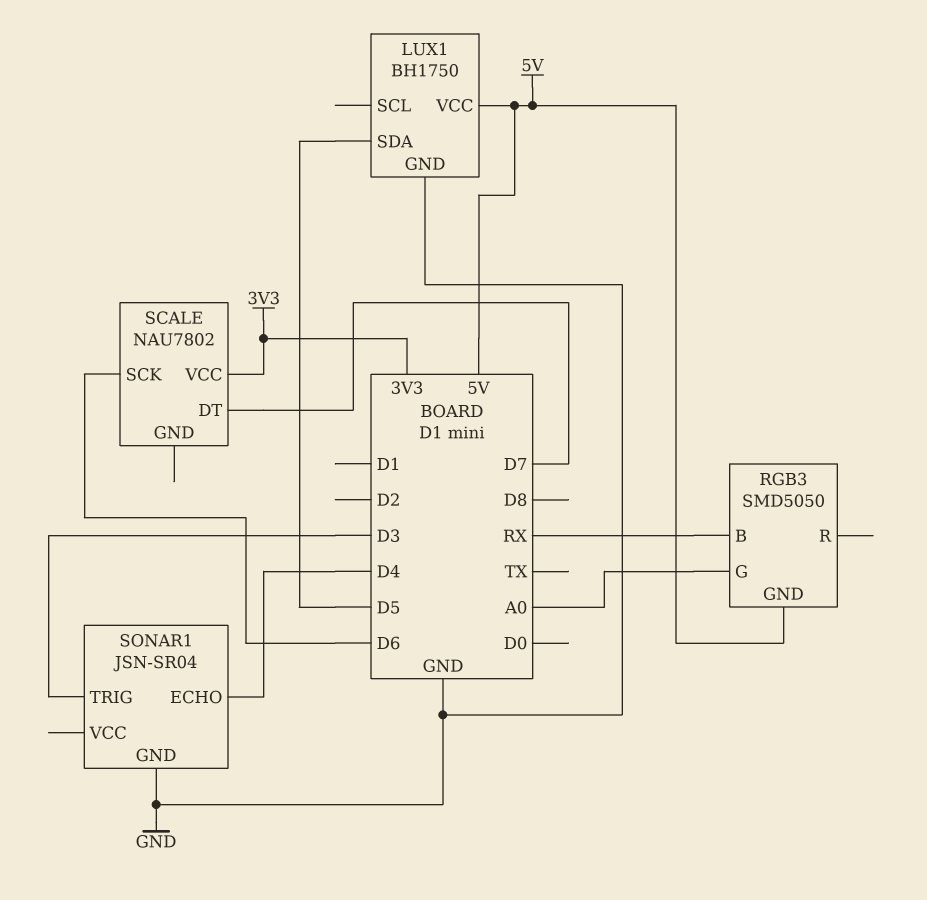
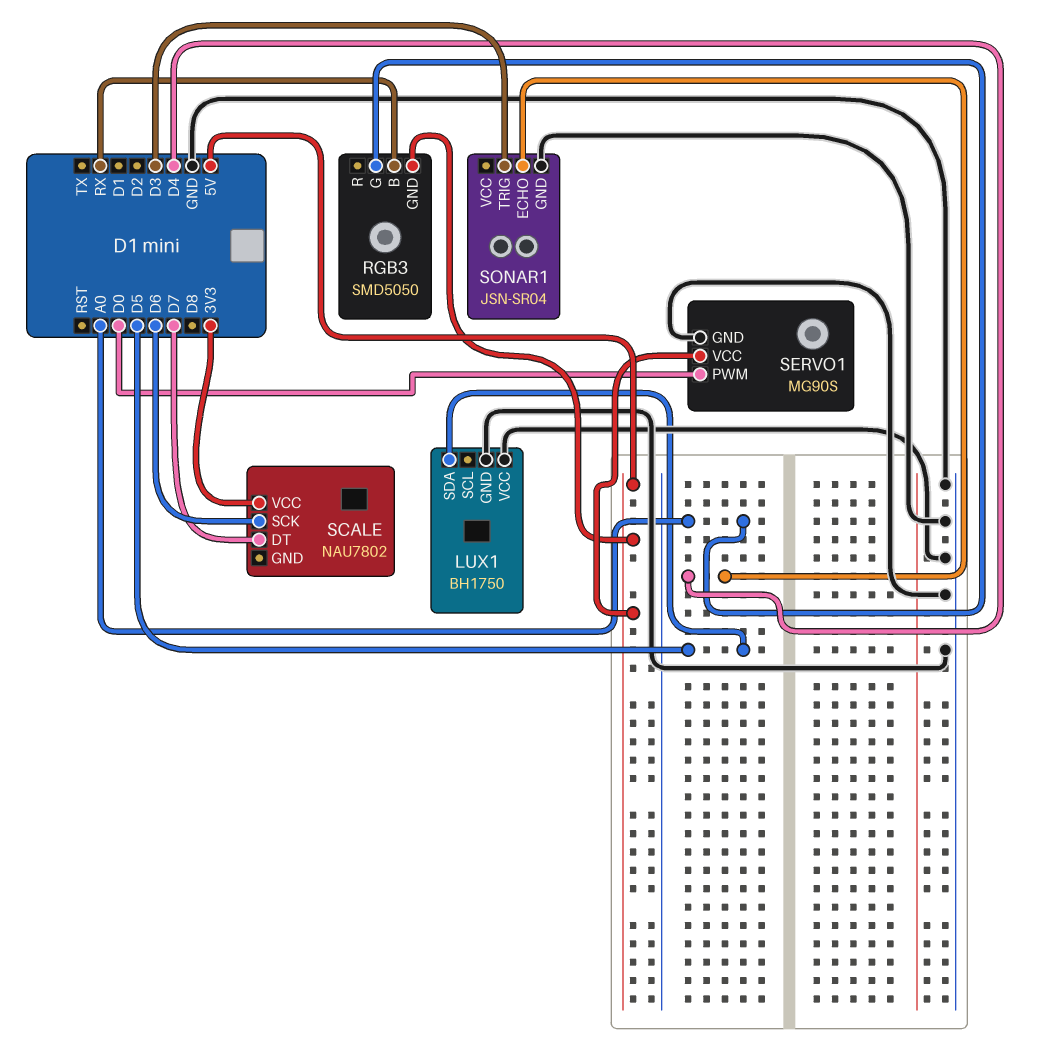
LUX1 pin VCC: 5V -> GND
SERVO1: none -> MG90S
SERVO1 pin GND: none -> GND
SERVO1 pin PWM: none -> D0
SERVO1 pin VCC: none -> 5V

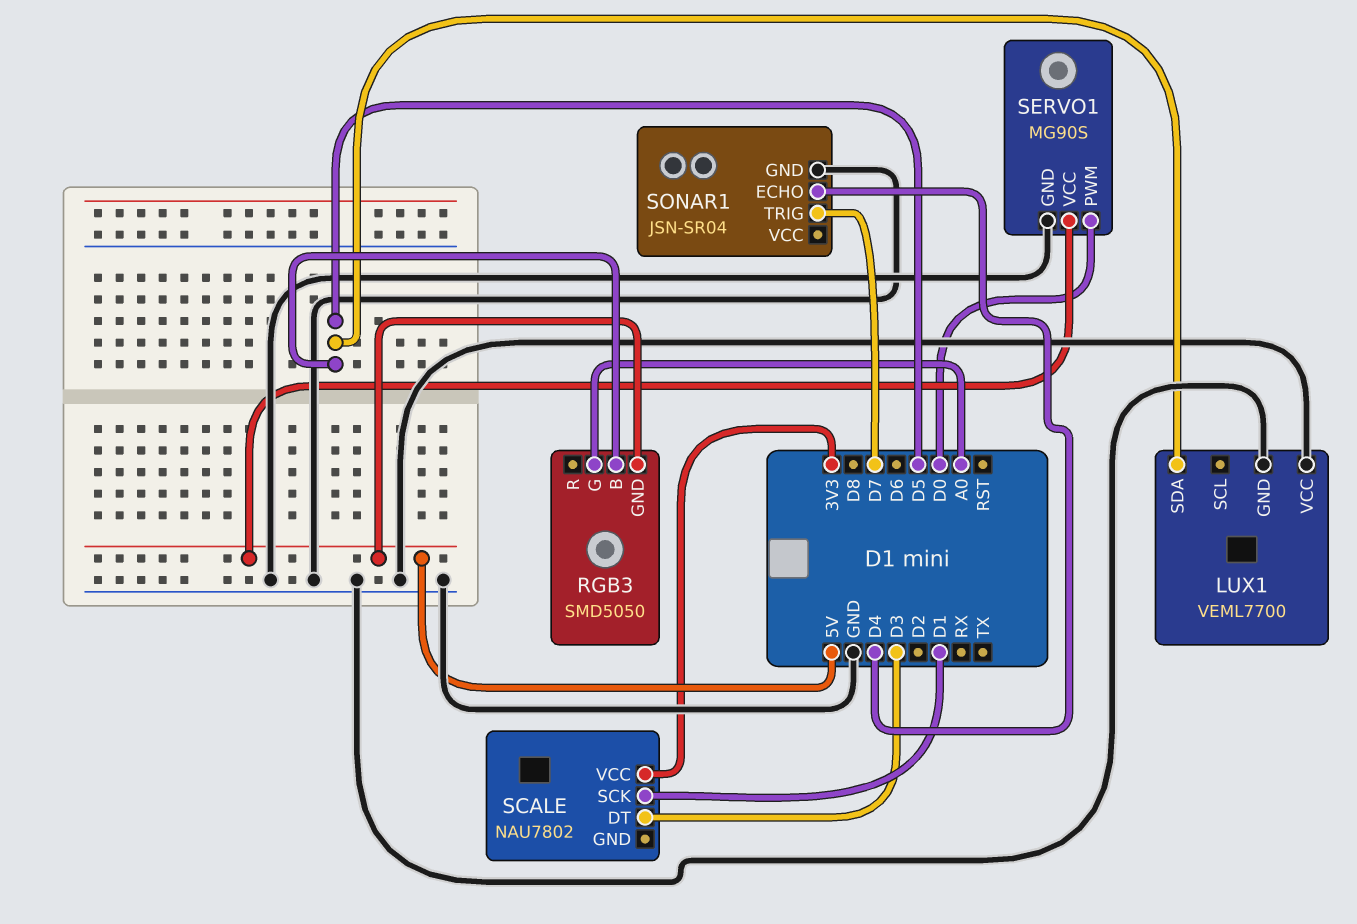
LUX1: BH1750 -> VEML7700
RGB3 pin B: RX -> D5
SCALE pin DT: D7 -> D3
SCALE pin SCK: D6 -> D1
SONAR1 pin TRIG: D3 -> D7

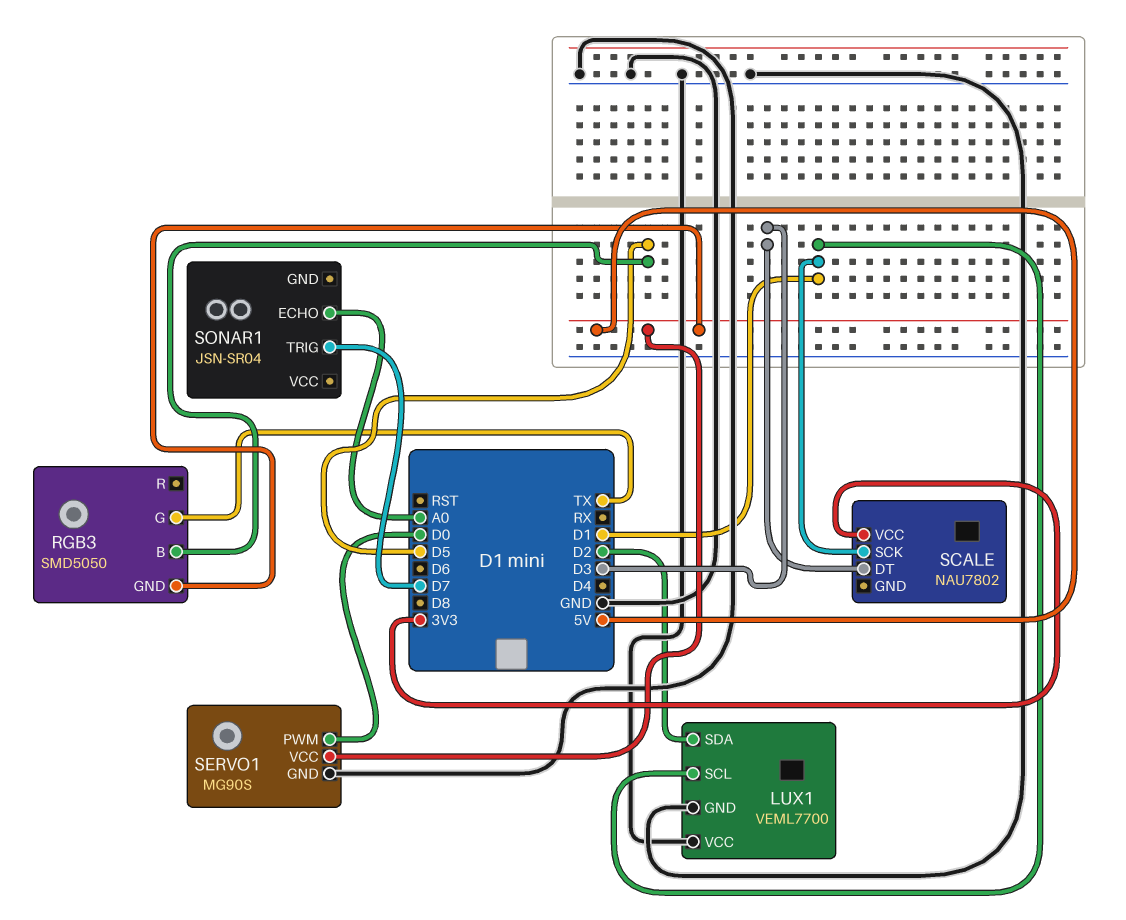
LUX1 pin SCL: none -> D1
LUX1 pin SDA: D5 -> D2
RGB3 pin G: A0 -> TX
SONAR1 pin ECHO: D4 -> A0
SONAR1 pin GND: GND -> none

